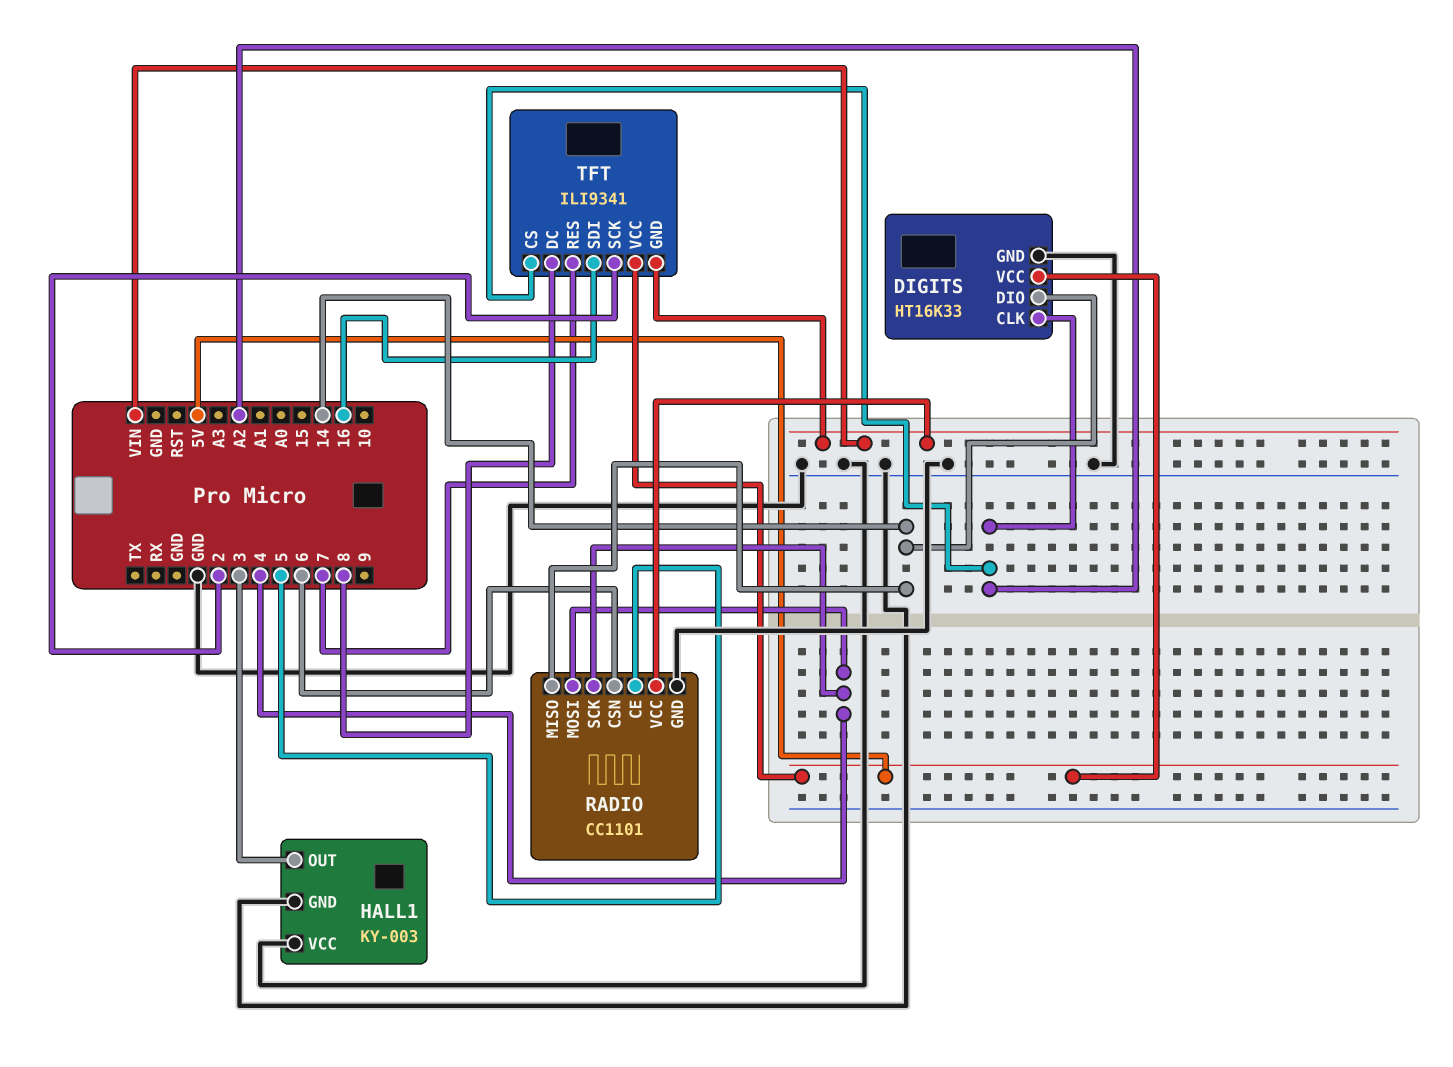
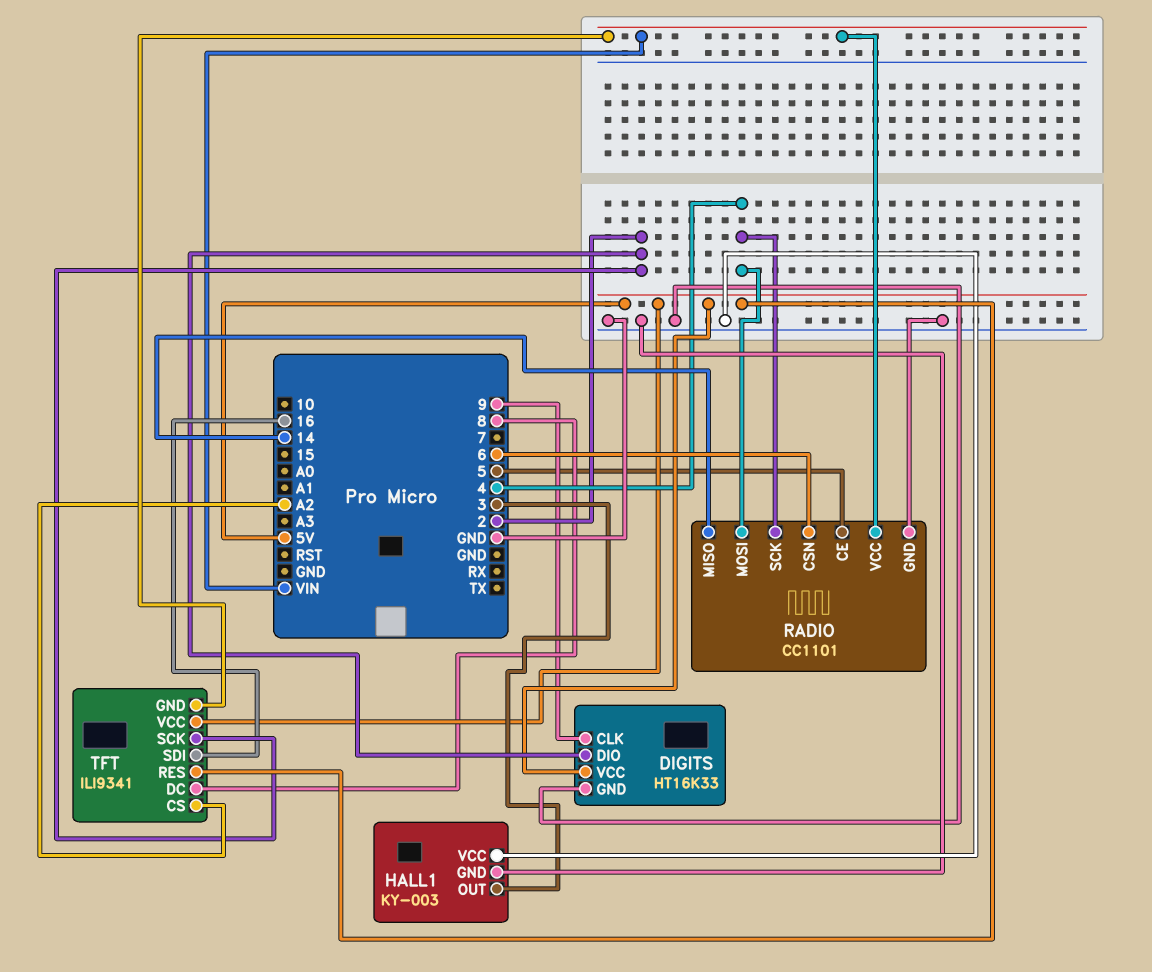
DIGITS pin CLK: A2 -> 9
DIGITS pin DIO: 14 -> 2
TFT pin RES: 7 -> 5V

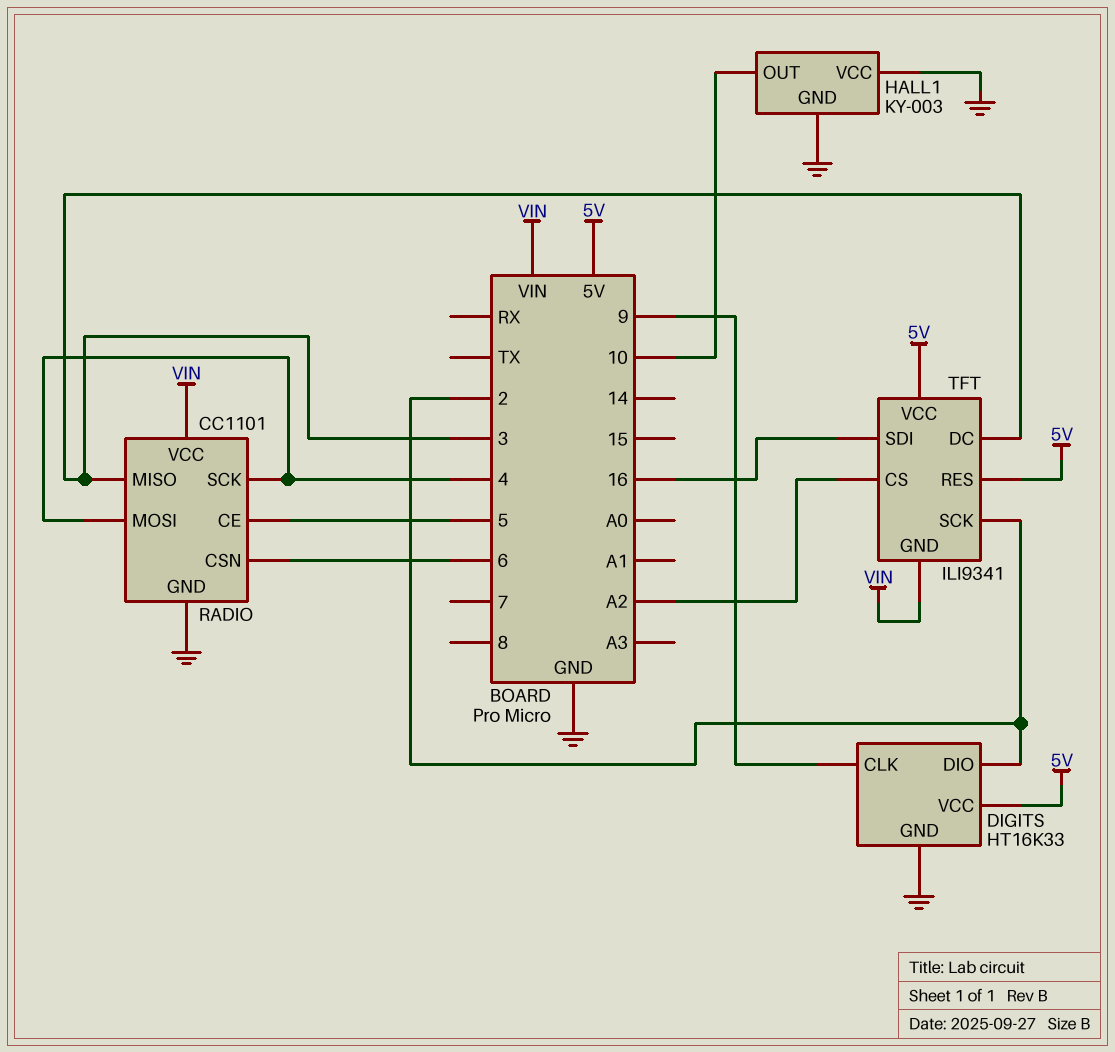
HALL1 pin OUT: 3 -> 10
RADIO pin MISO: 14 -> 3
TFT pin DC: 8 -> 3

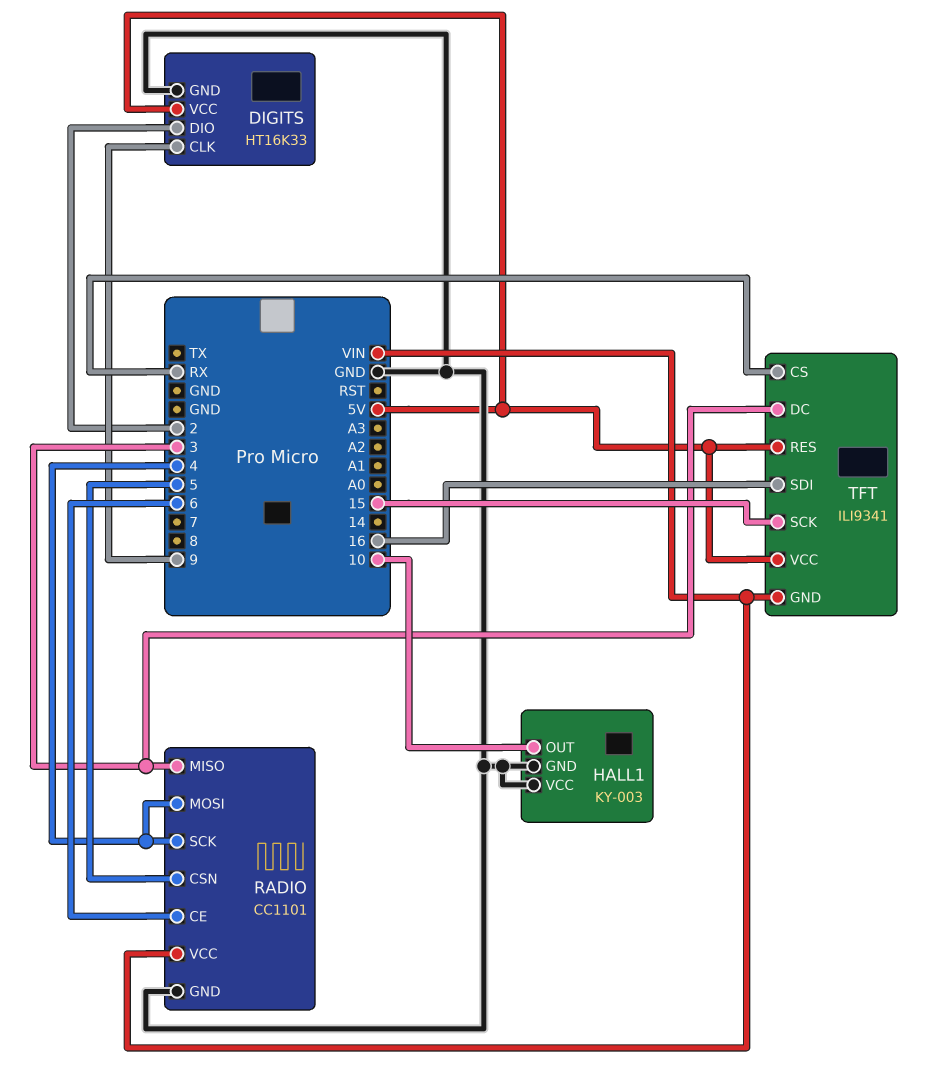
RADIO pin CE: 5 -> 6
RADIO pin CSN: 6 -> 5
TFT pin CS: A2 -> RX
TFT pin SCK: 2 -> 15

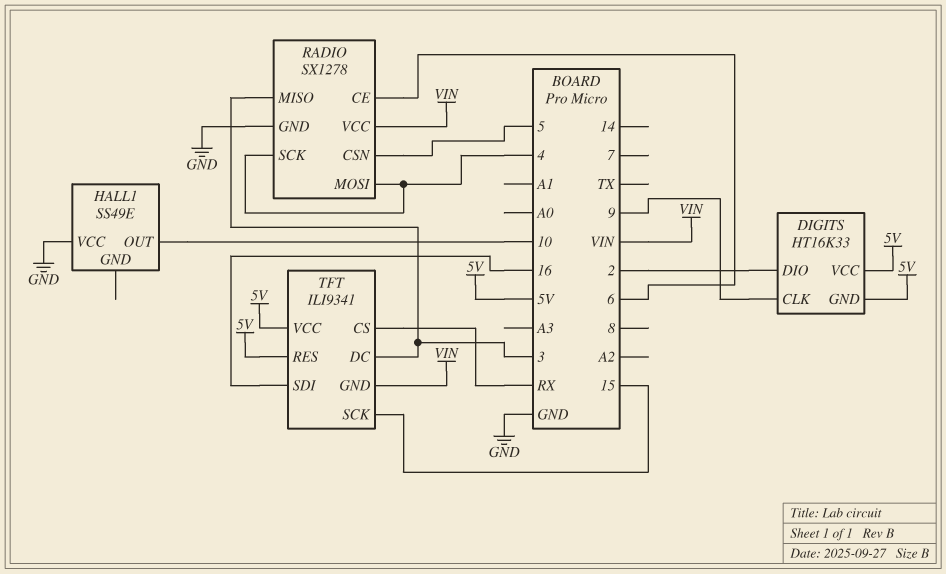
DIGITS pin GND: GND -> 5V
HALL1: KY-003 -> SS49E
HALL1 pin GND: GND -> none
RADIO: CC1101 -> SX1278

